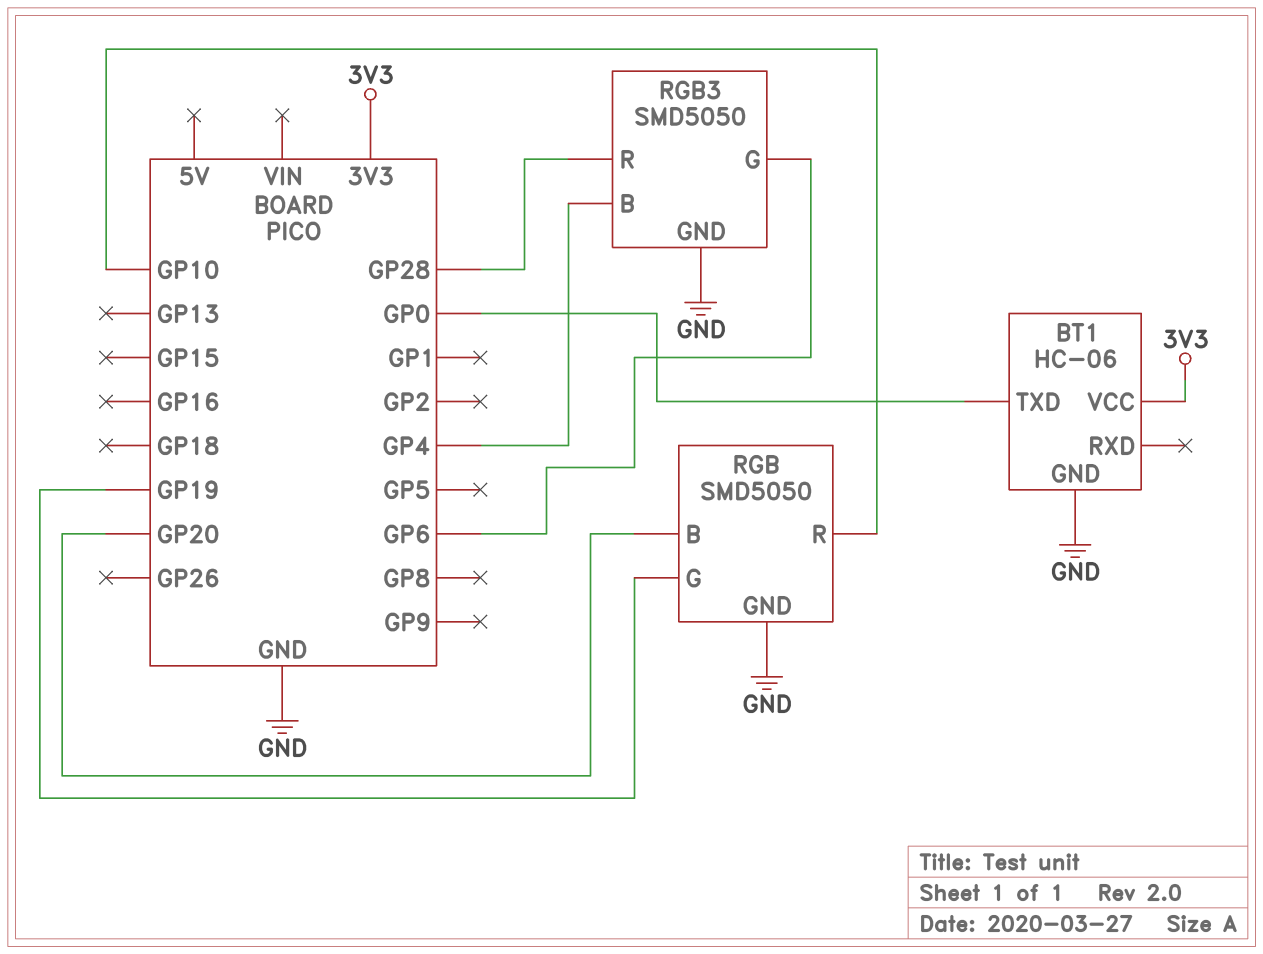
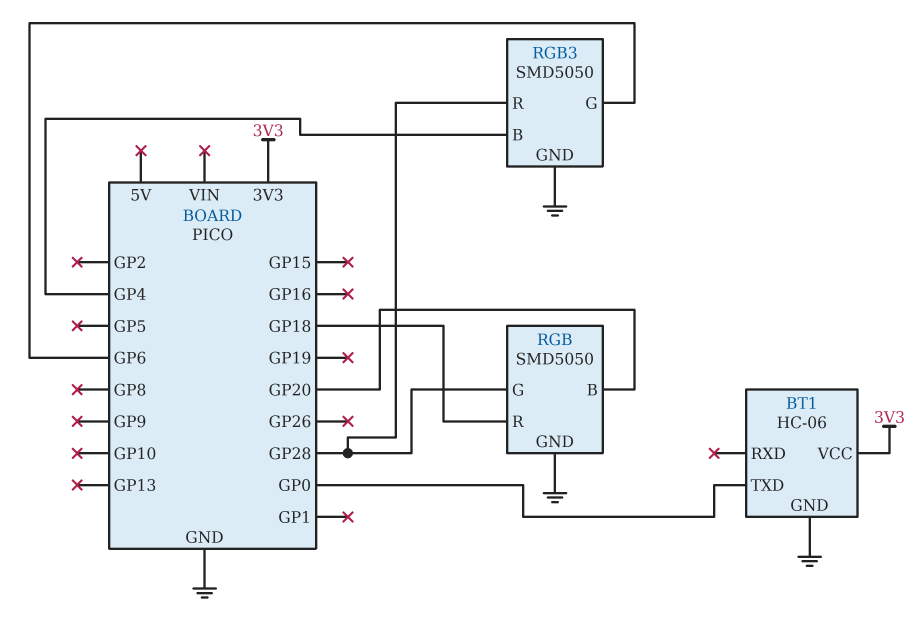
RGB pin G: GP19 -> GP28
RGB pin R: GP10 -> GP18

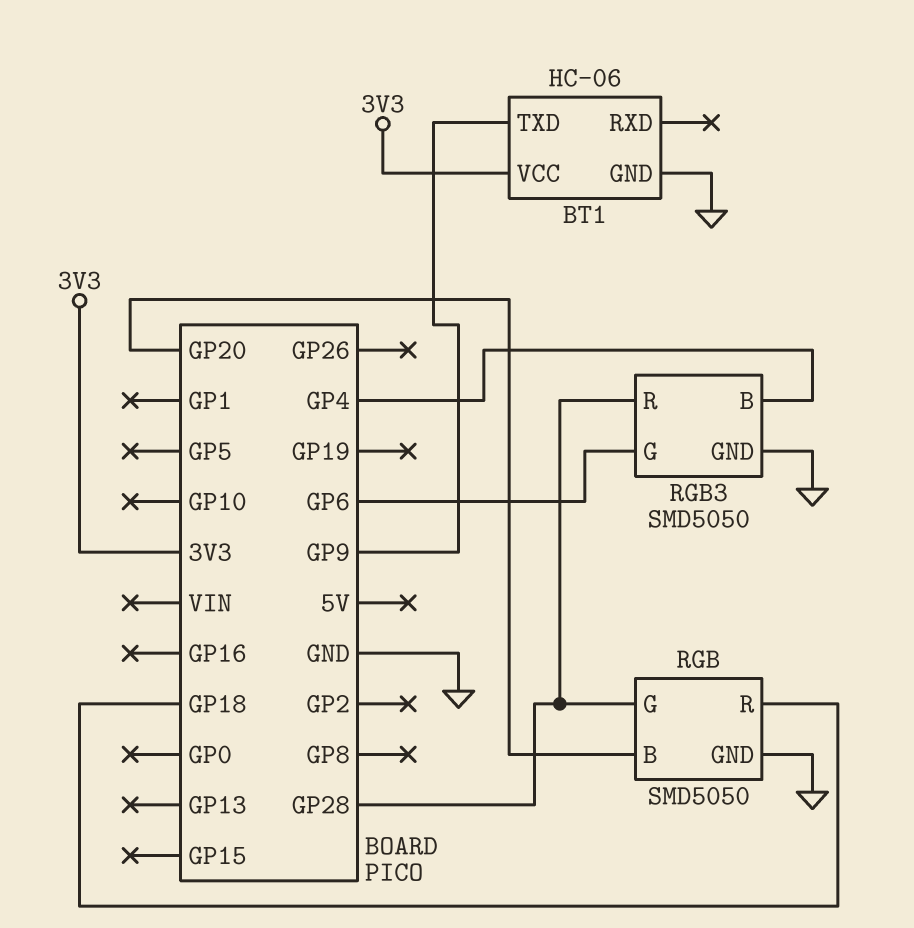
BT1 pin TXD: GP0 -> GP9

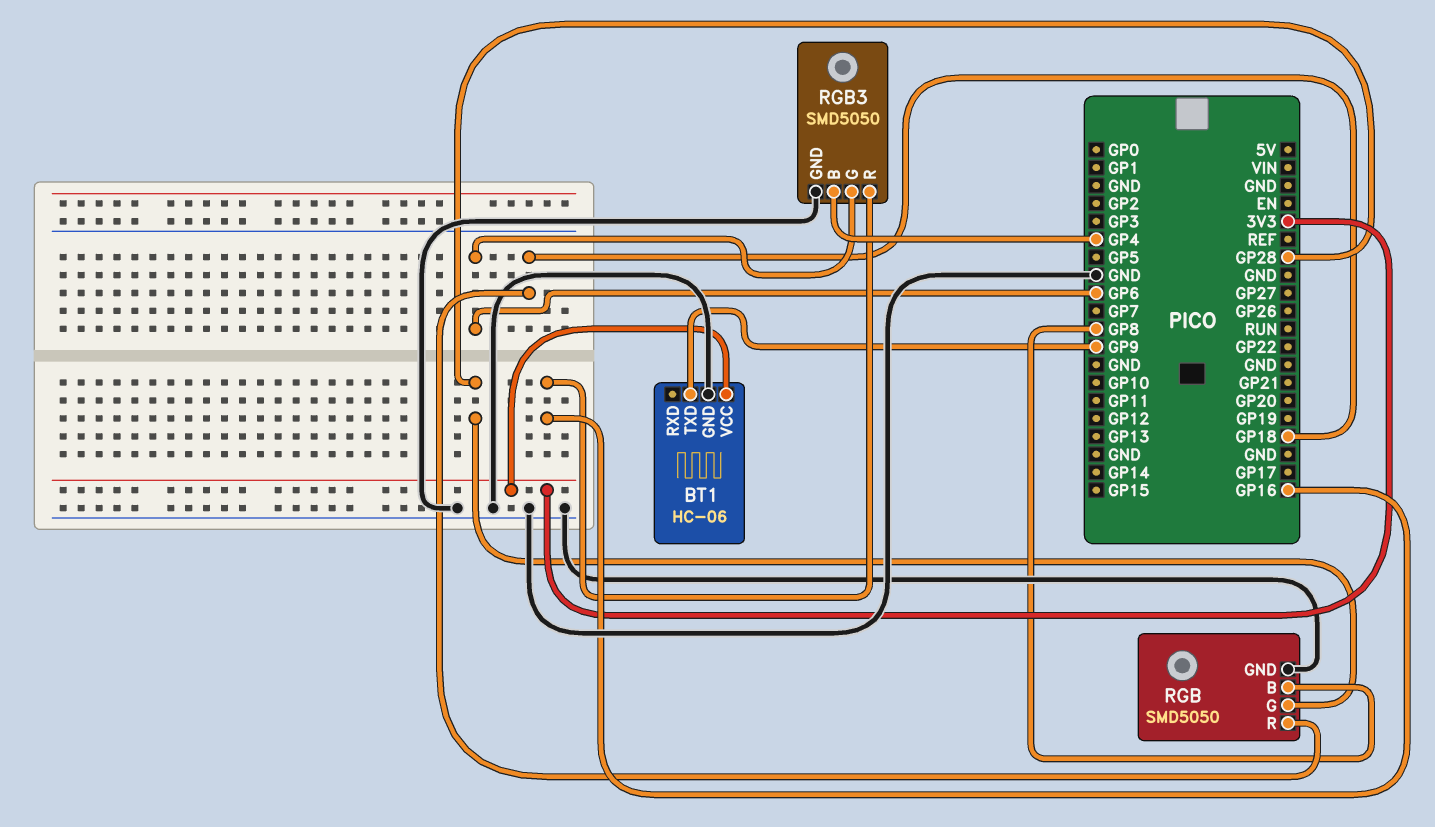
RGB pin B: GP20 -> GP8
RGB3 pin R: GP28 -> GP16

